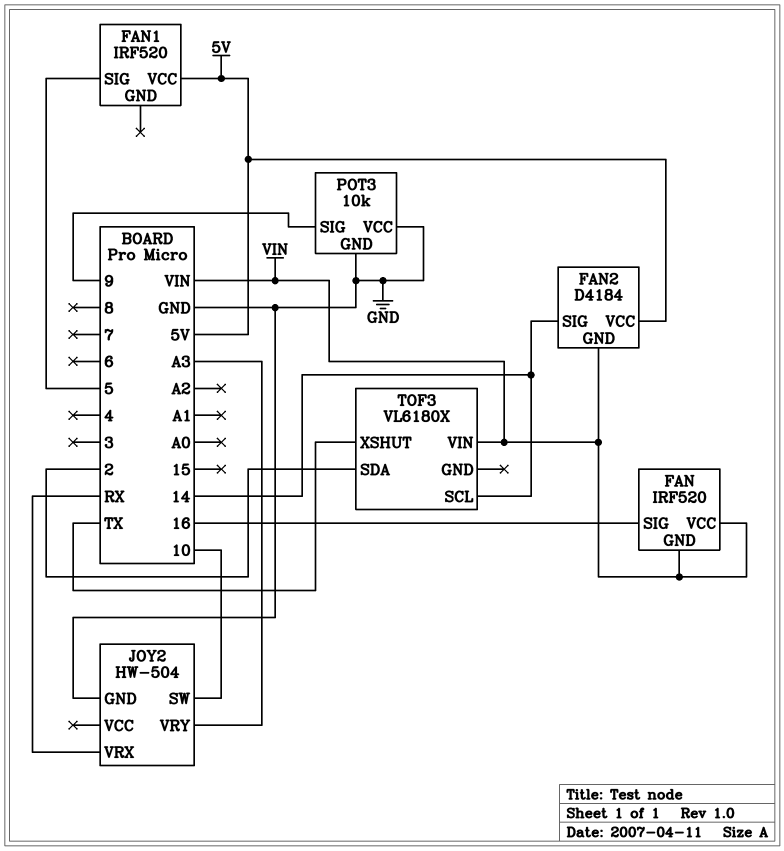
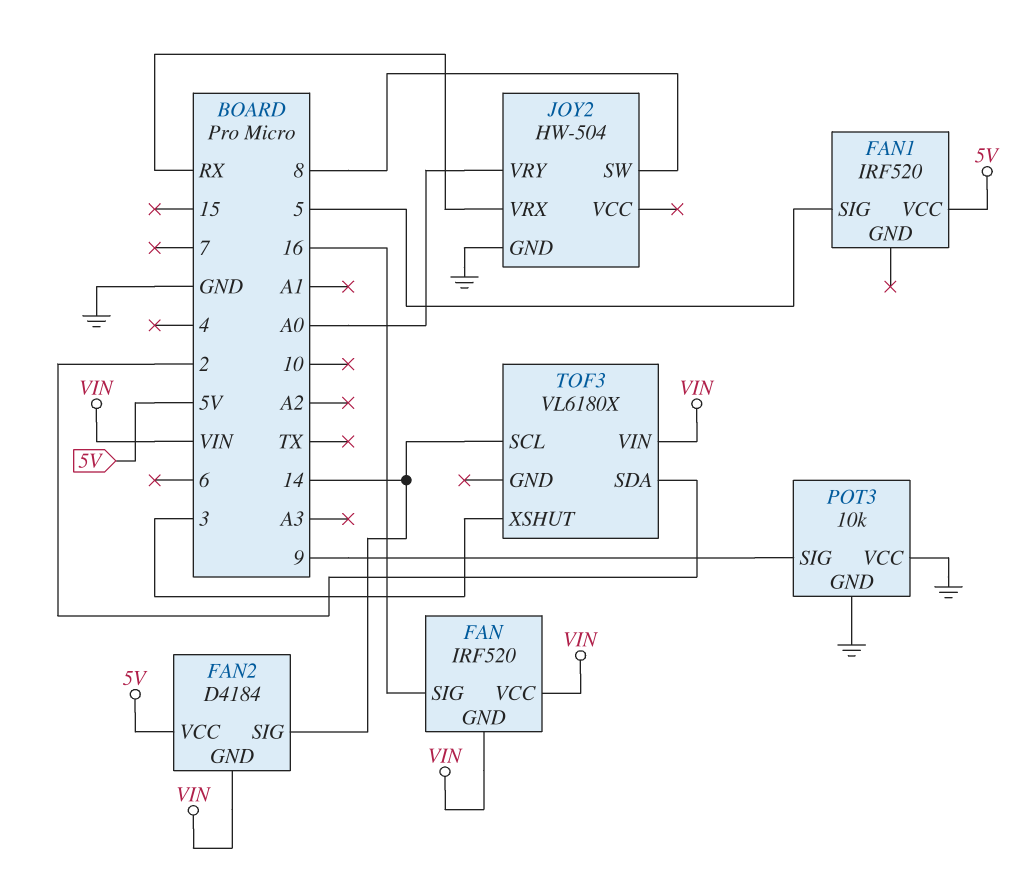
JOY2 pin SW: 10 -> 8
JOY2 pin VRY: A3 -> A0
TOF3 pin XSHUT: TX -> 3

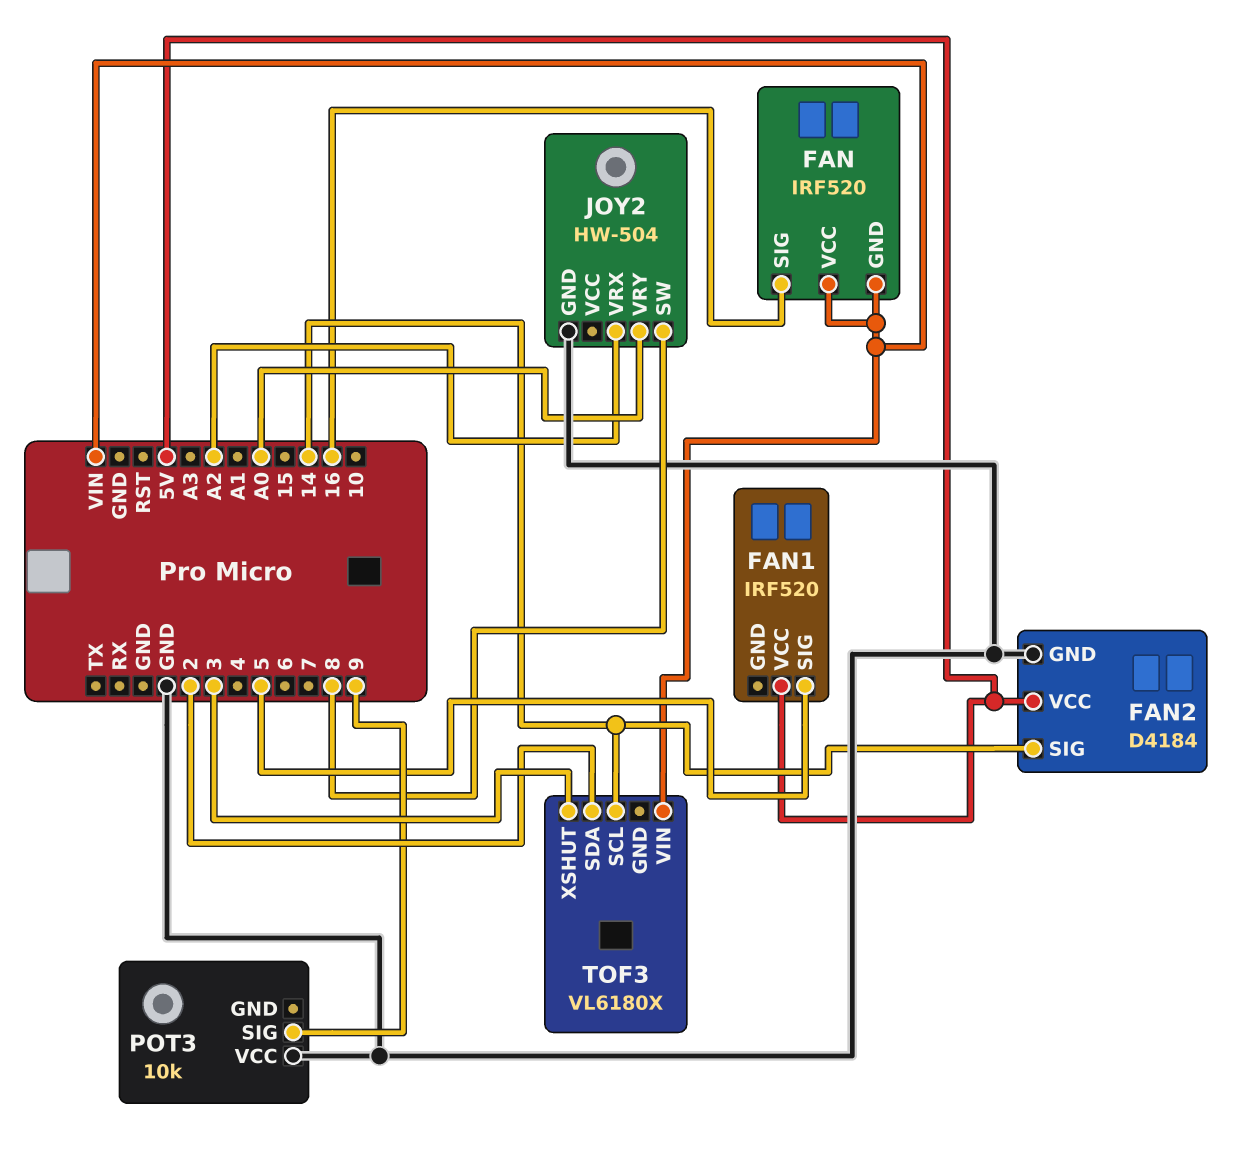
FAN2 pin GND: VIN -> GND
JOY2 pin VRX: RX -> A2
POT3 pin GND: GND -> none

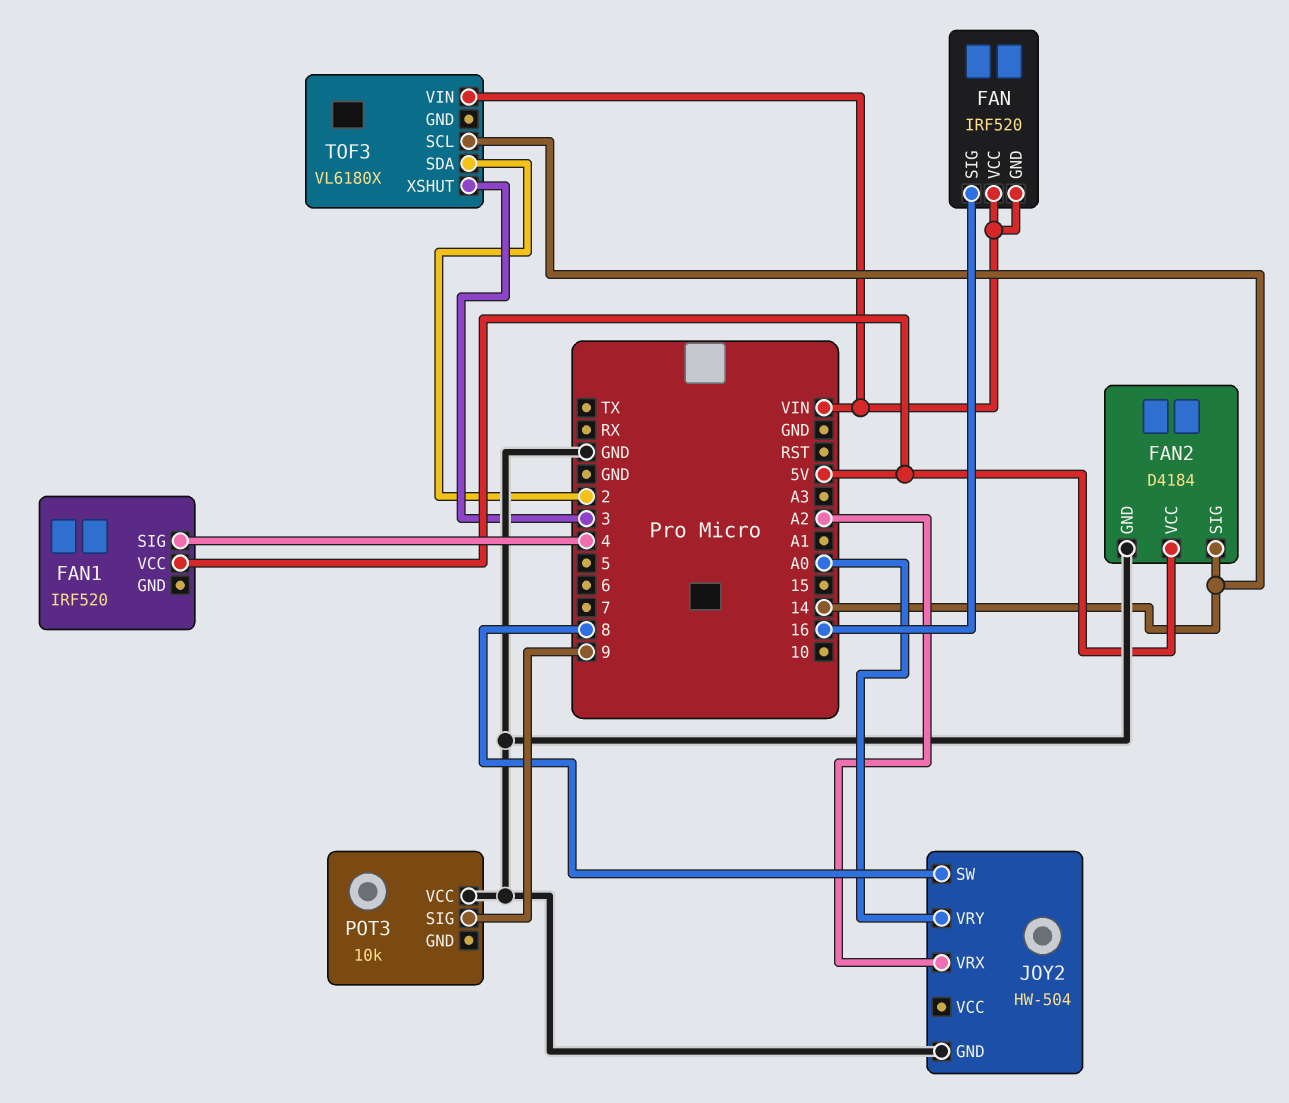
FAN1 pin SIG: 5 -> 4

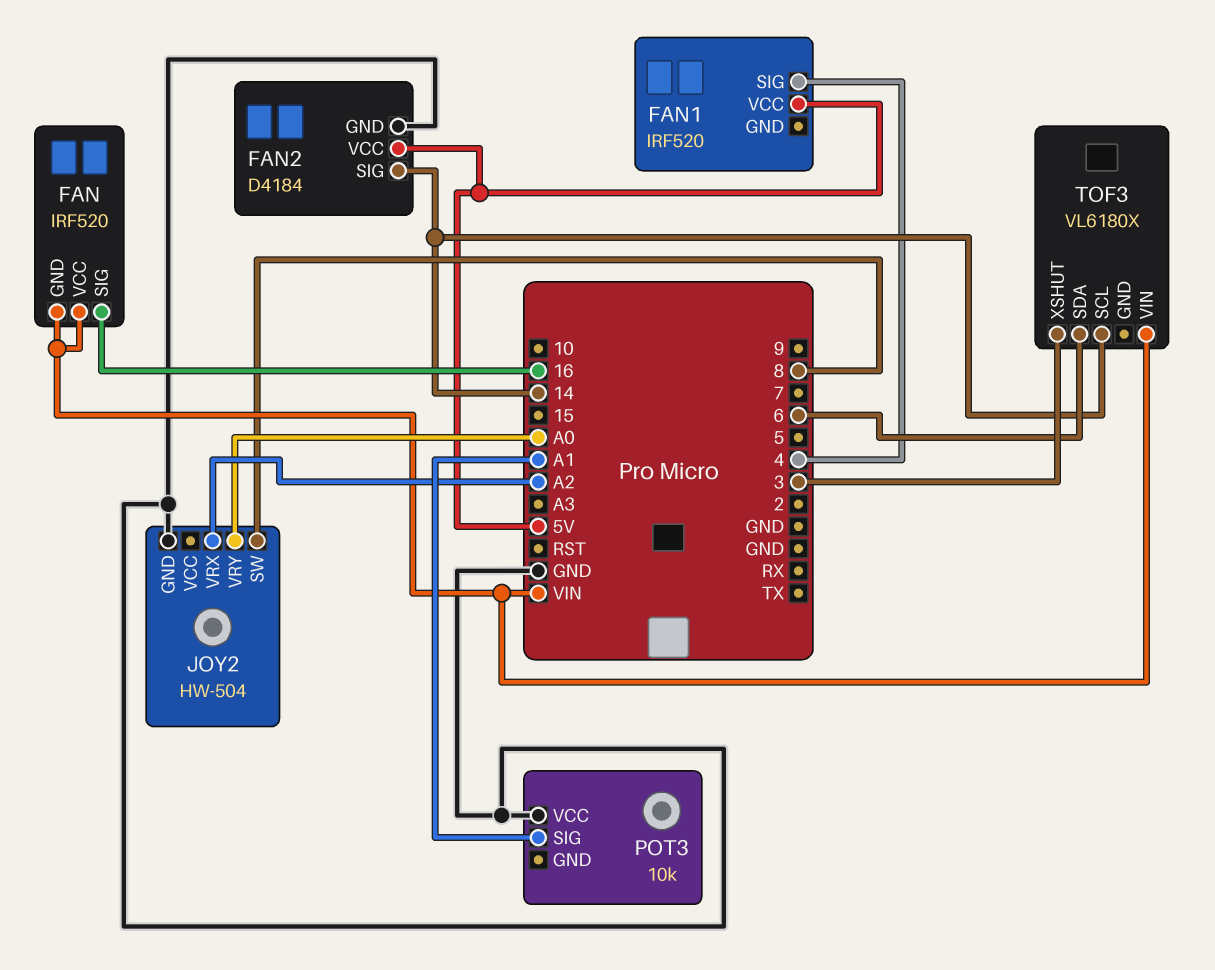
POT3 pin SIG: 9 -> A1
TOF3 pin SDA: 2 -> 6

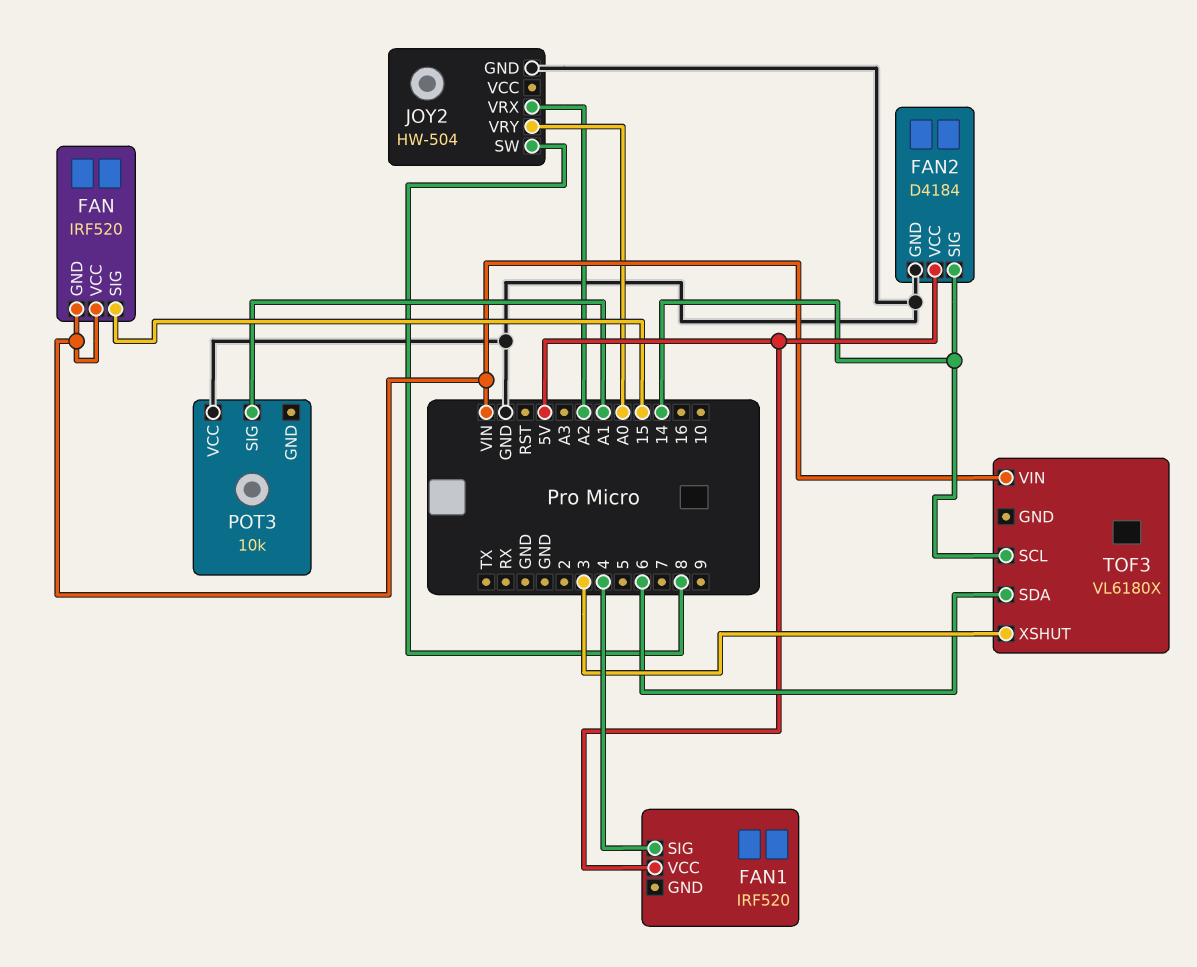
FAN pin SIG: 16 -> 15

